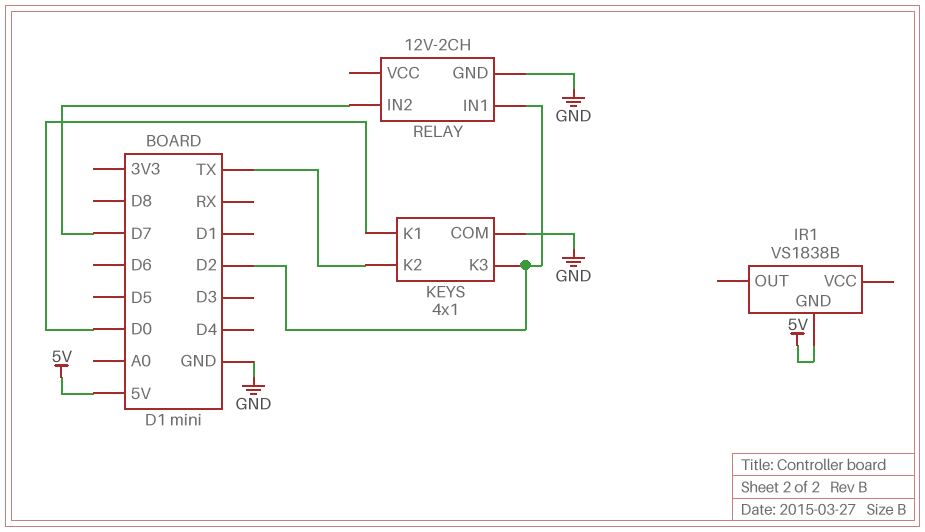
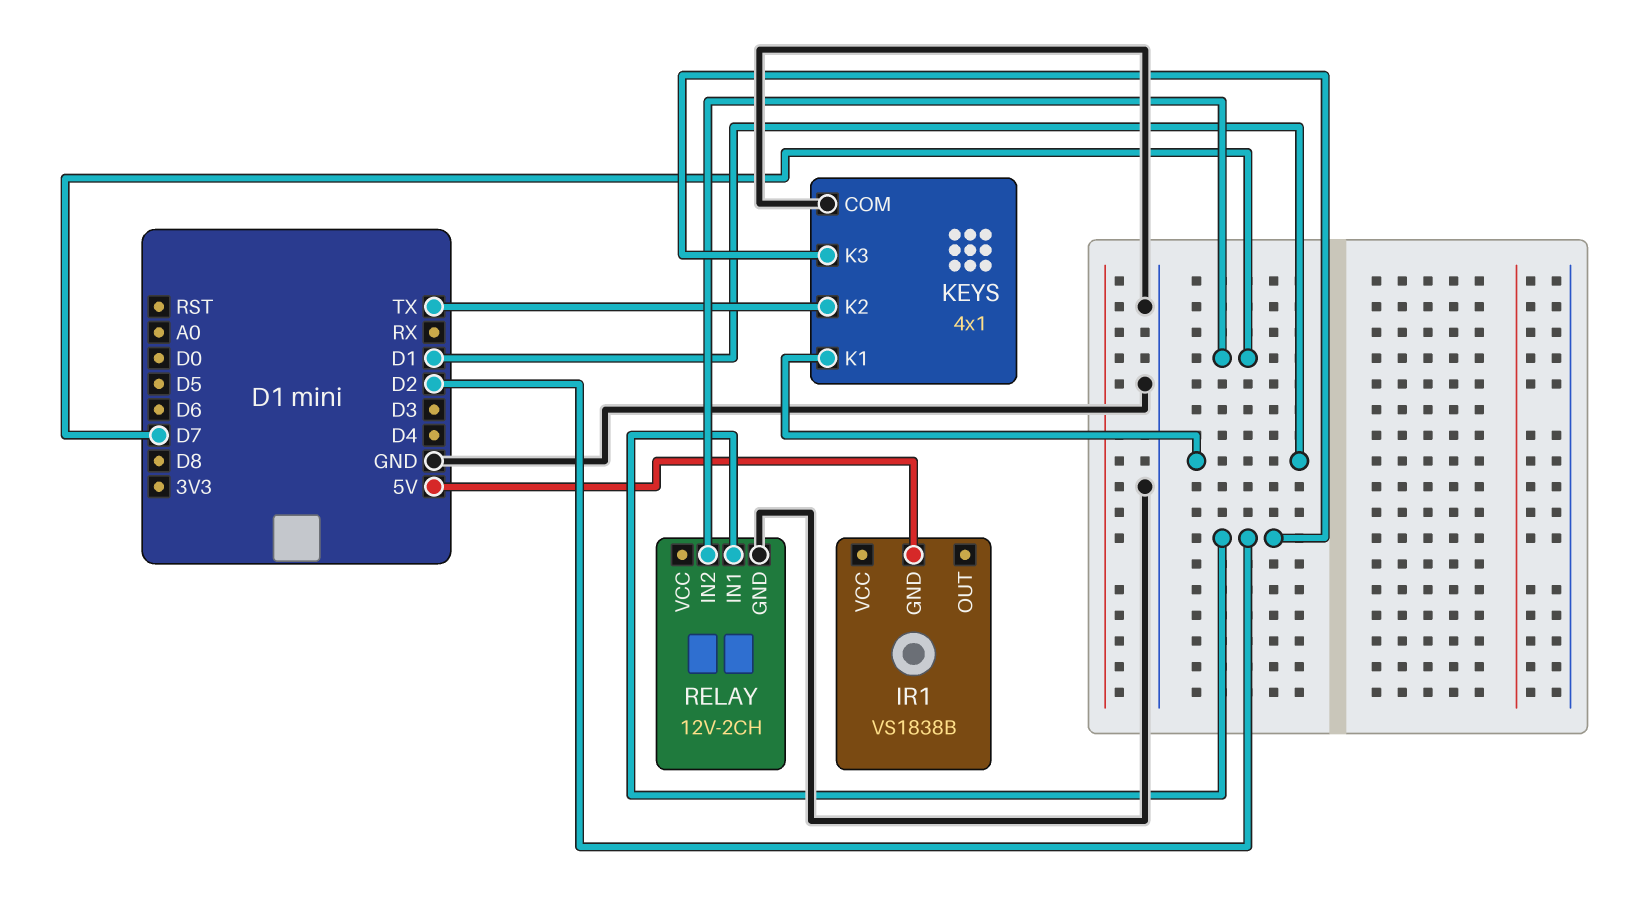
KEYS pin K1: D0 -> D1

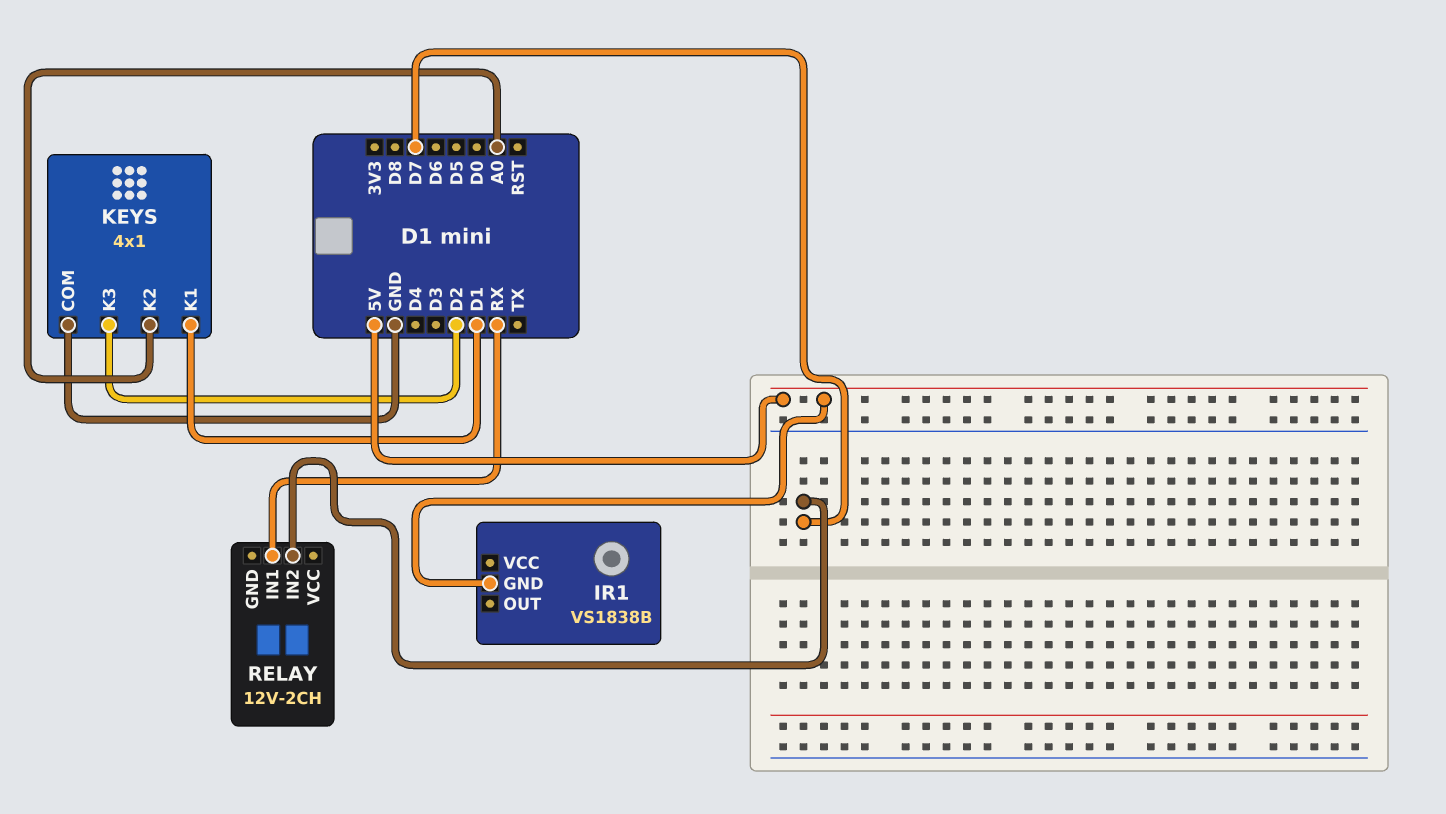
KEYS pin K2: TX -> A0
RELAY pin GND: GND -> none
RELAY pin IN1: D2 -> RX

